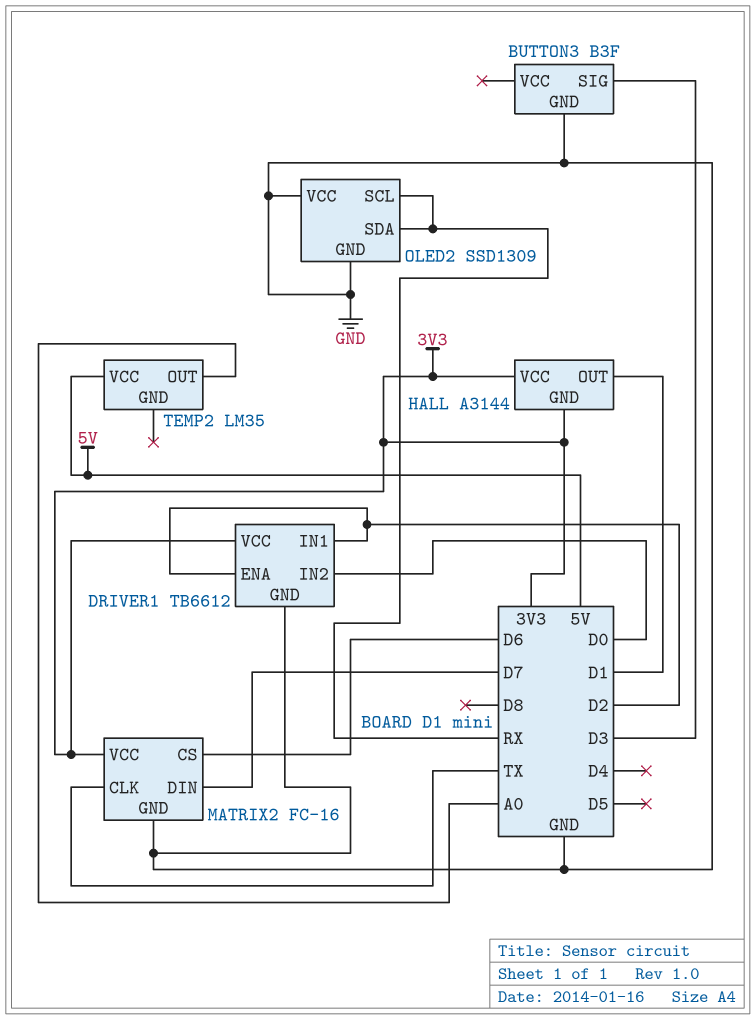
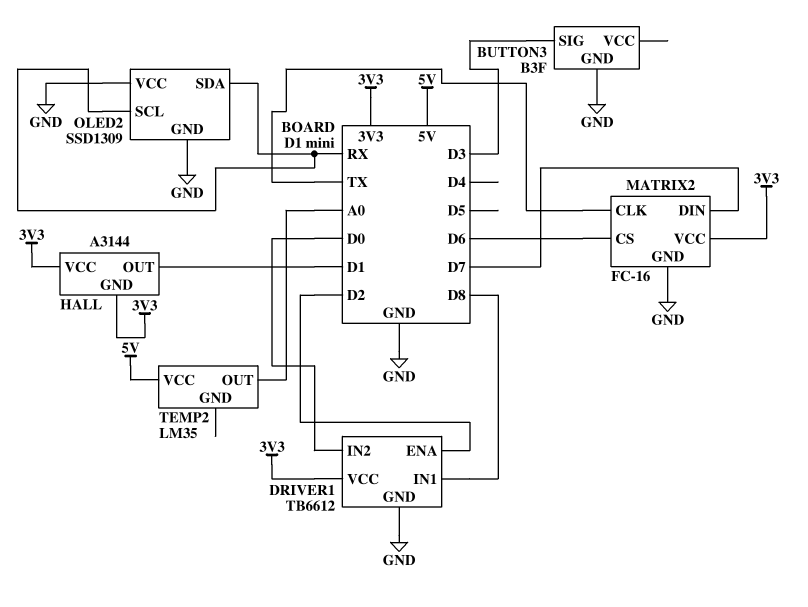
DRIVER1 pin IN1: D2 -> D8

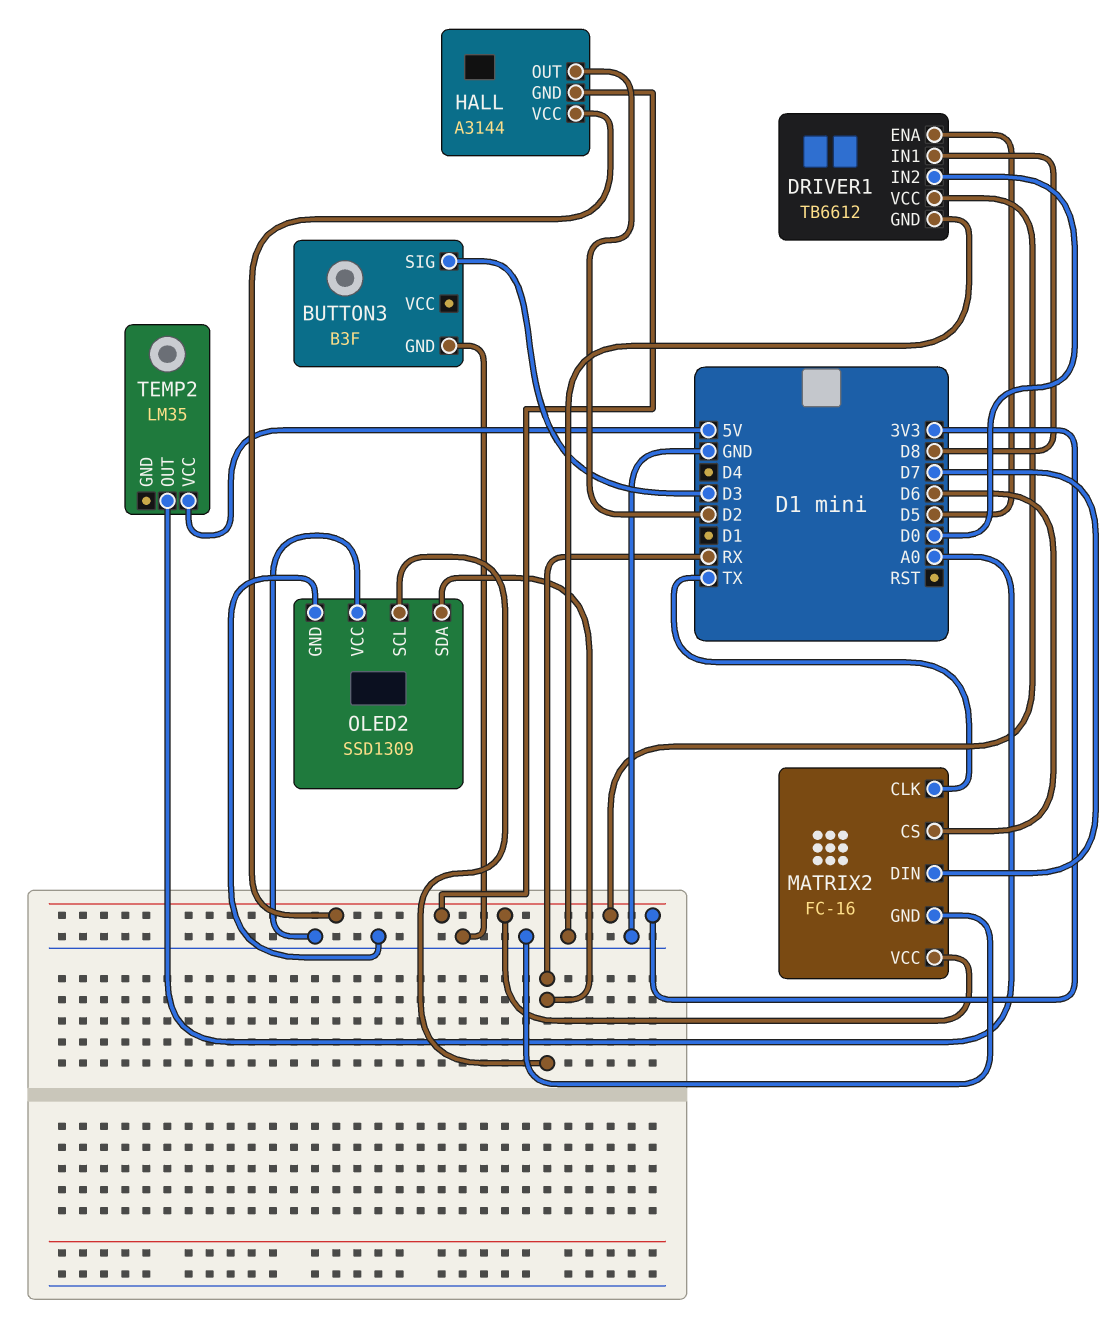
DRIVER1 pin ENA: D2 -> D5
HALL pin OUT: D1 -> D2

